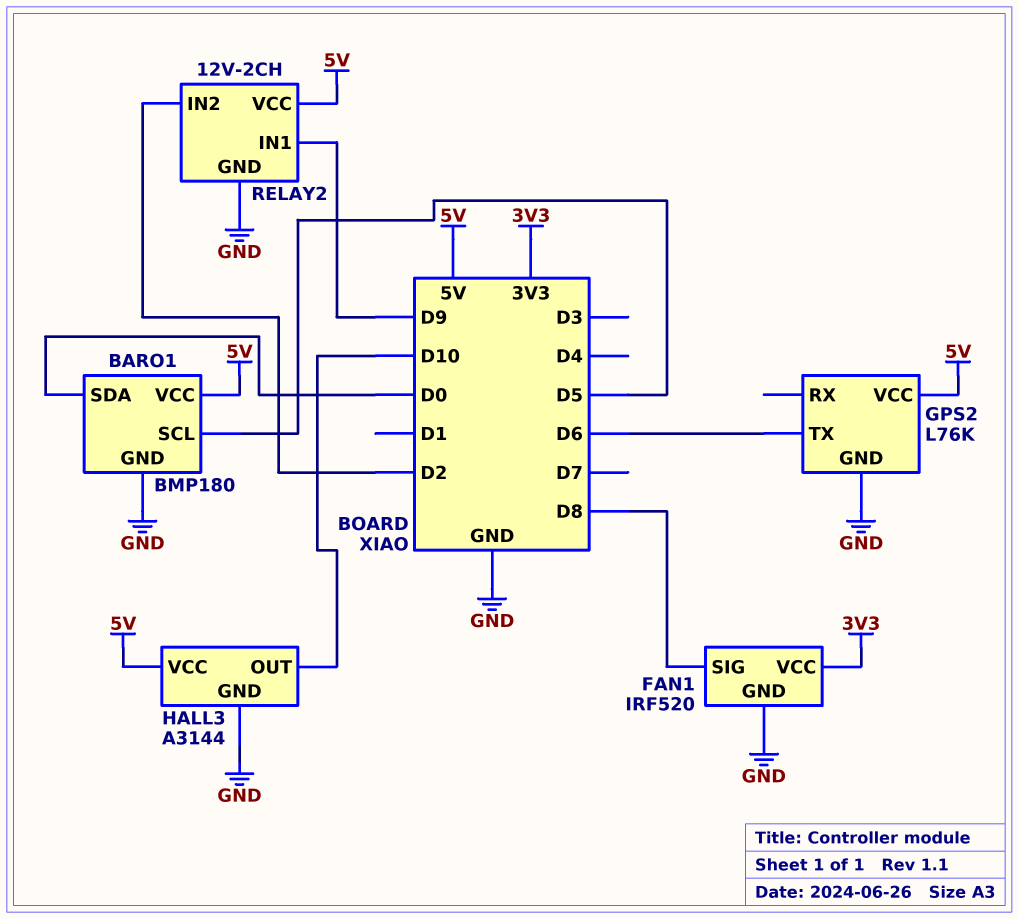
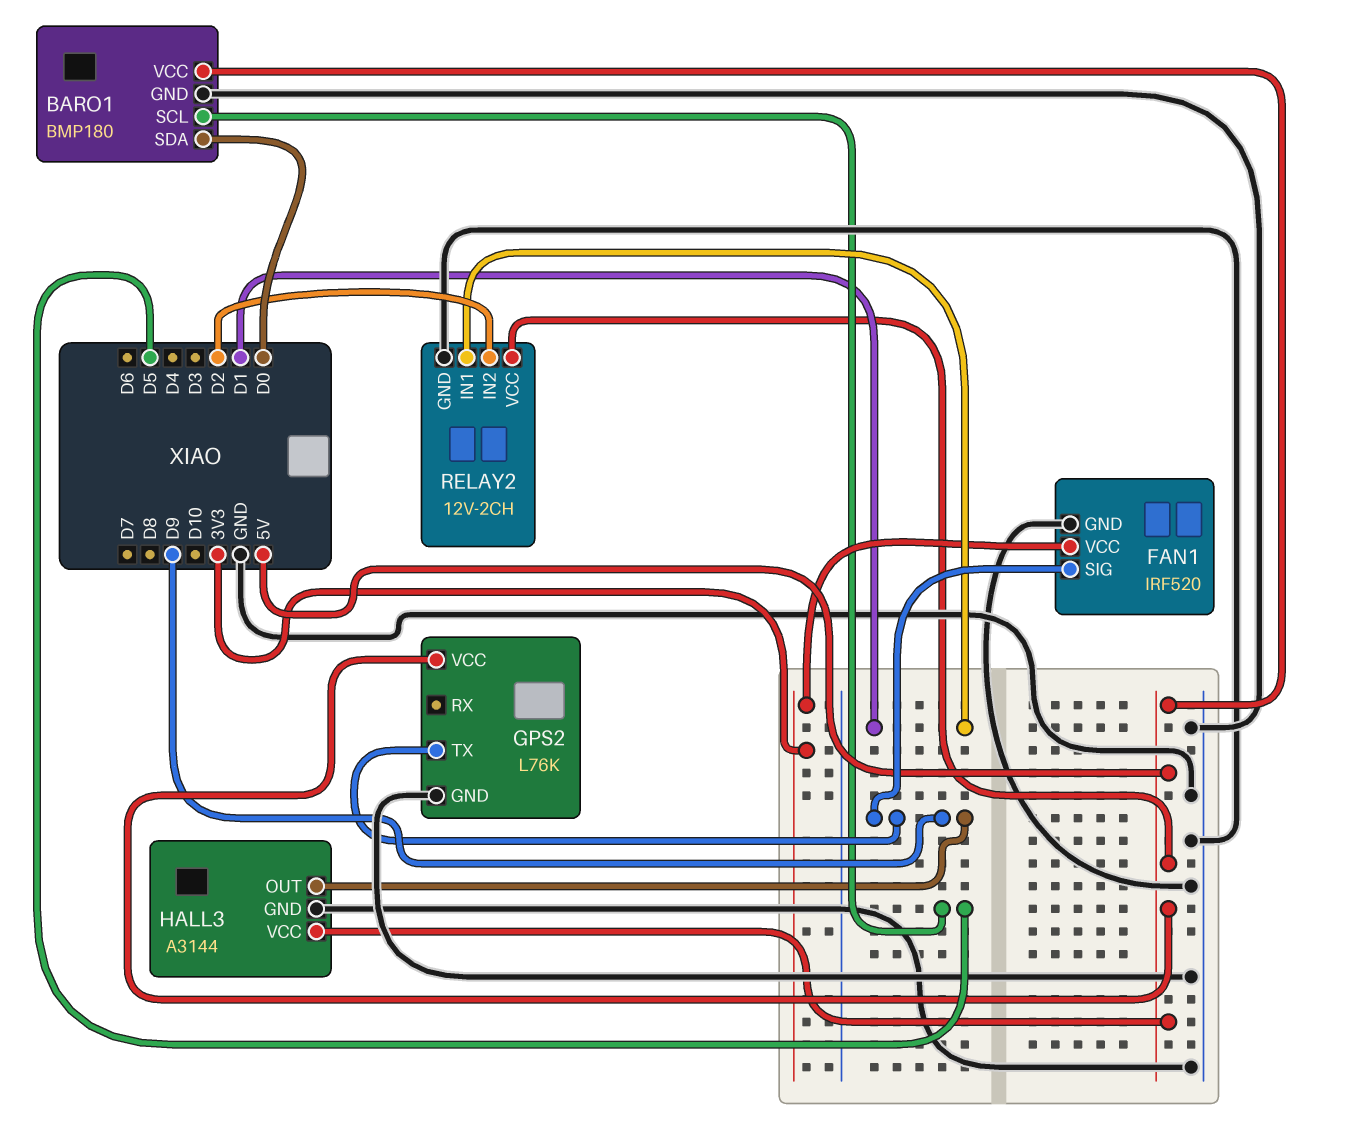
FAN1 pin SIG: D8 -> D9
GPS2 pin TX: D6 -> D9
HALL3 pin OUT: D10 -> D9
RELAY2 pin IN1: D9 -> D1

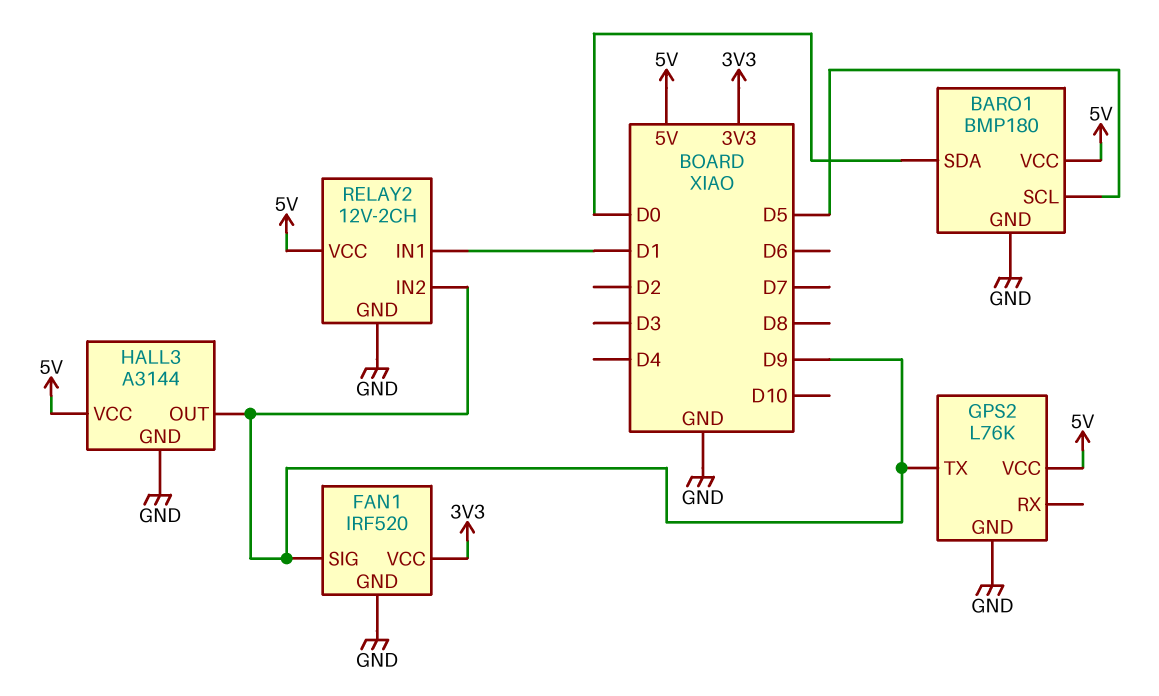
RELAY2 pin IN2: D2 -> D9

